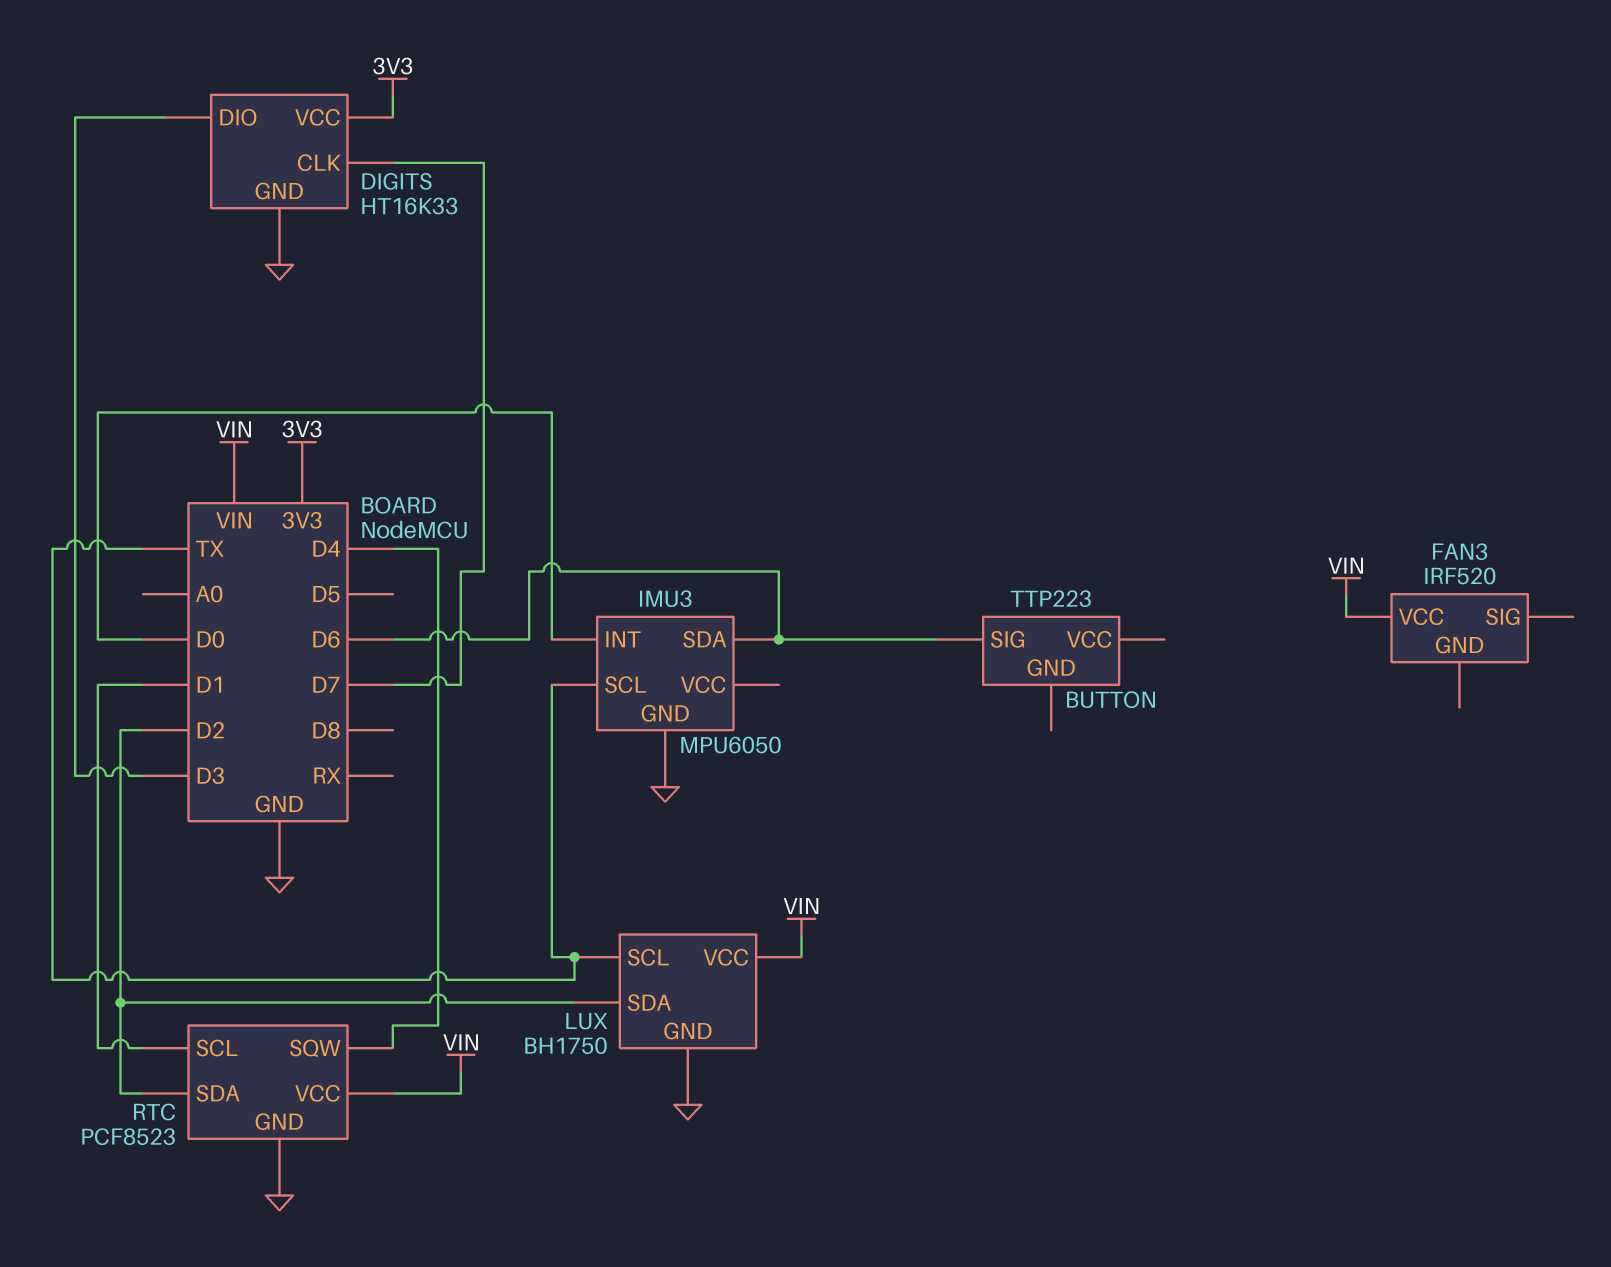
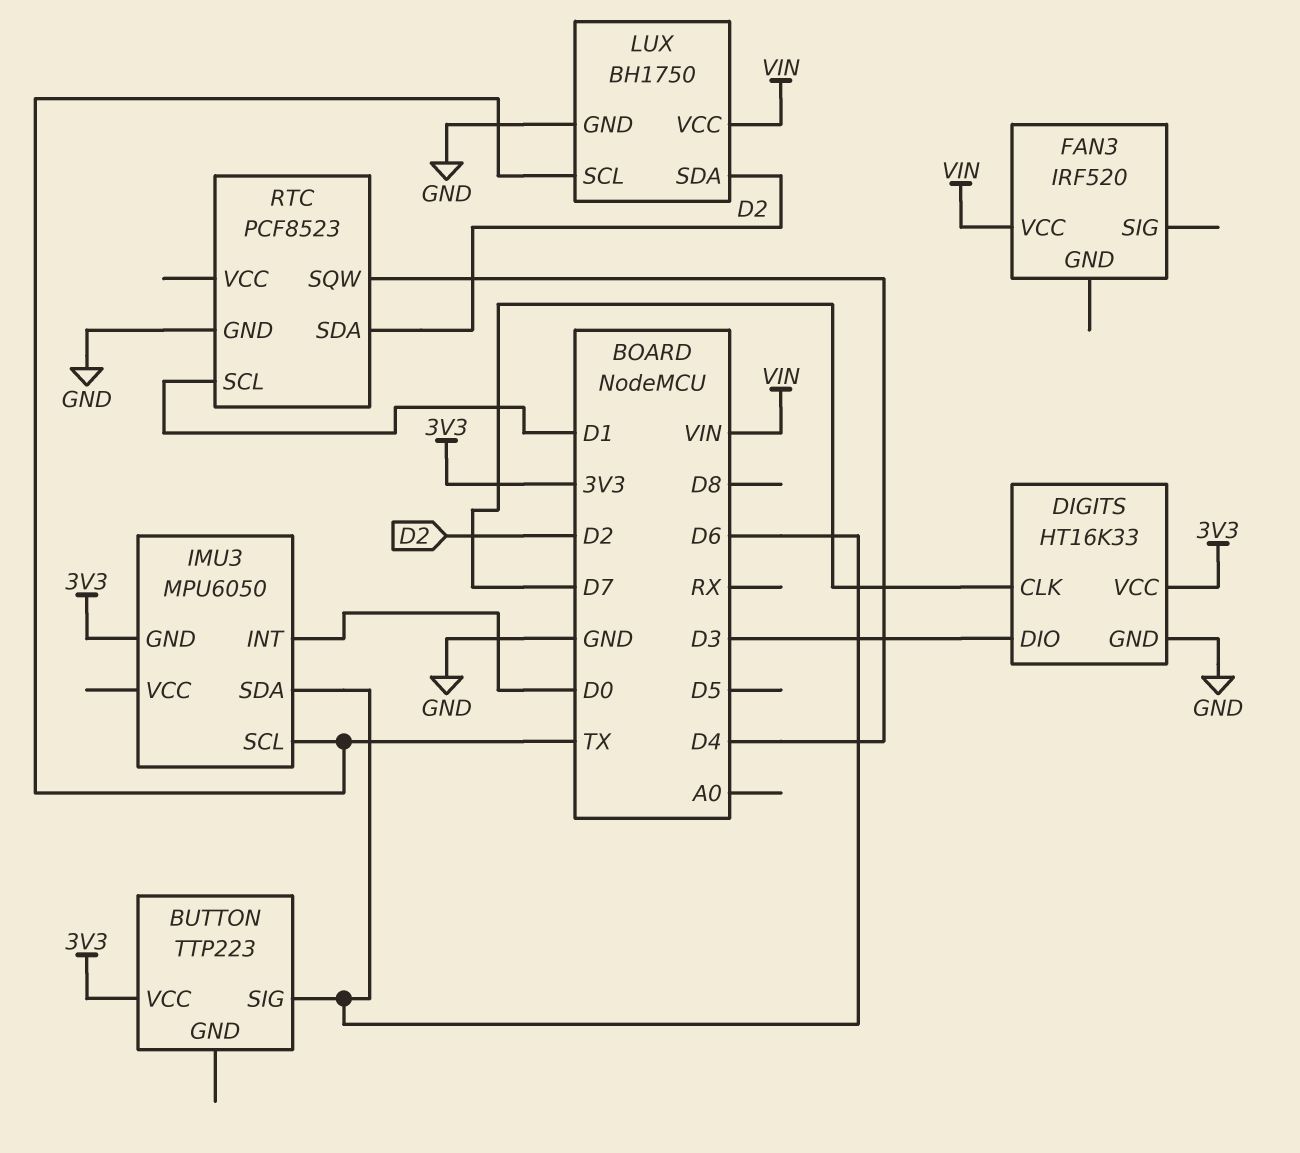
BUTTON pin VCC: none -> 3V3
IMU3 pin GND: GND -> 3V3
RTC pin VCC: VIN -> none

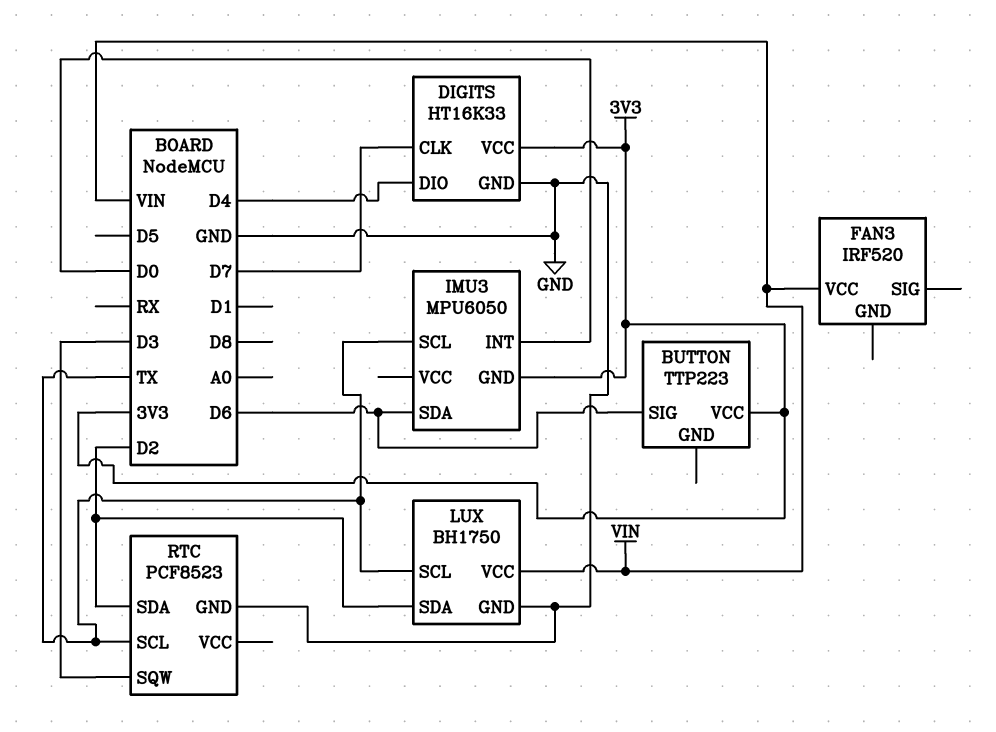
DIGITS pin DIO: D3 -> D4
RTC pin SCL: D1 -> TX
RTC pin SQW: D4 -> D3

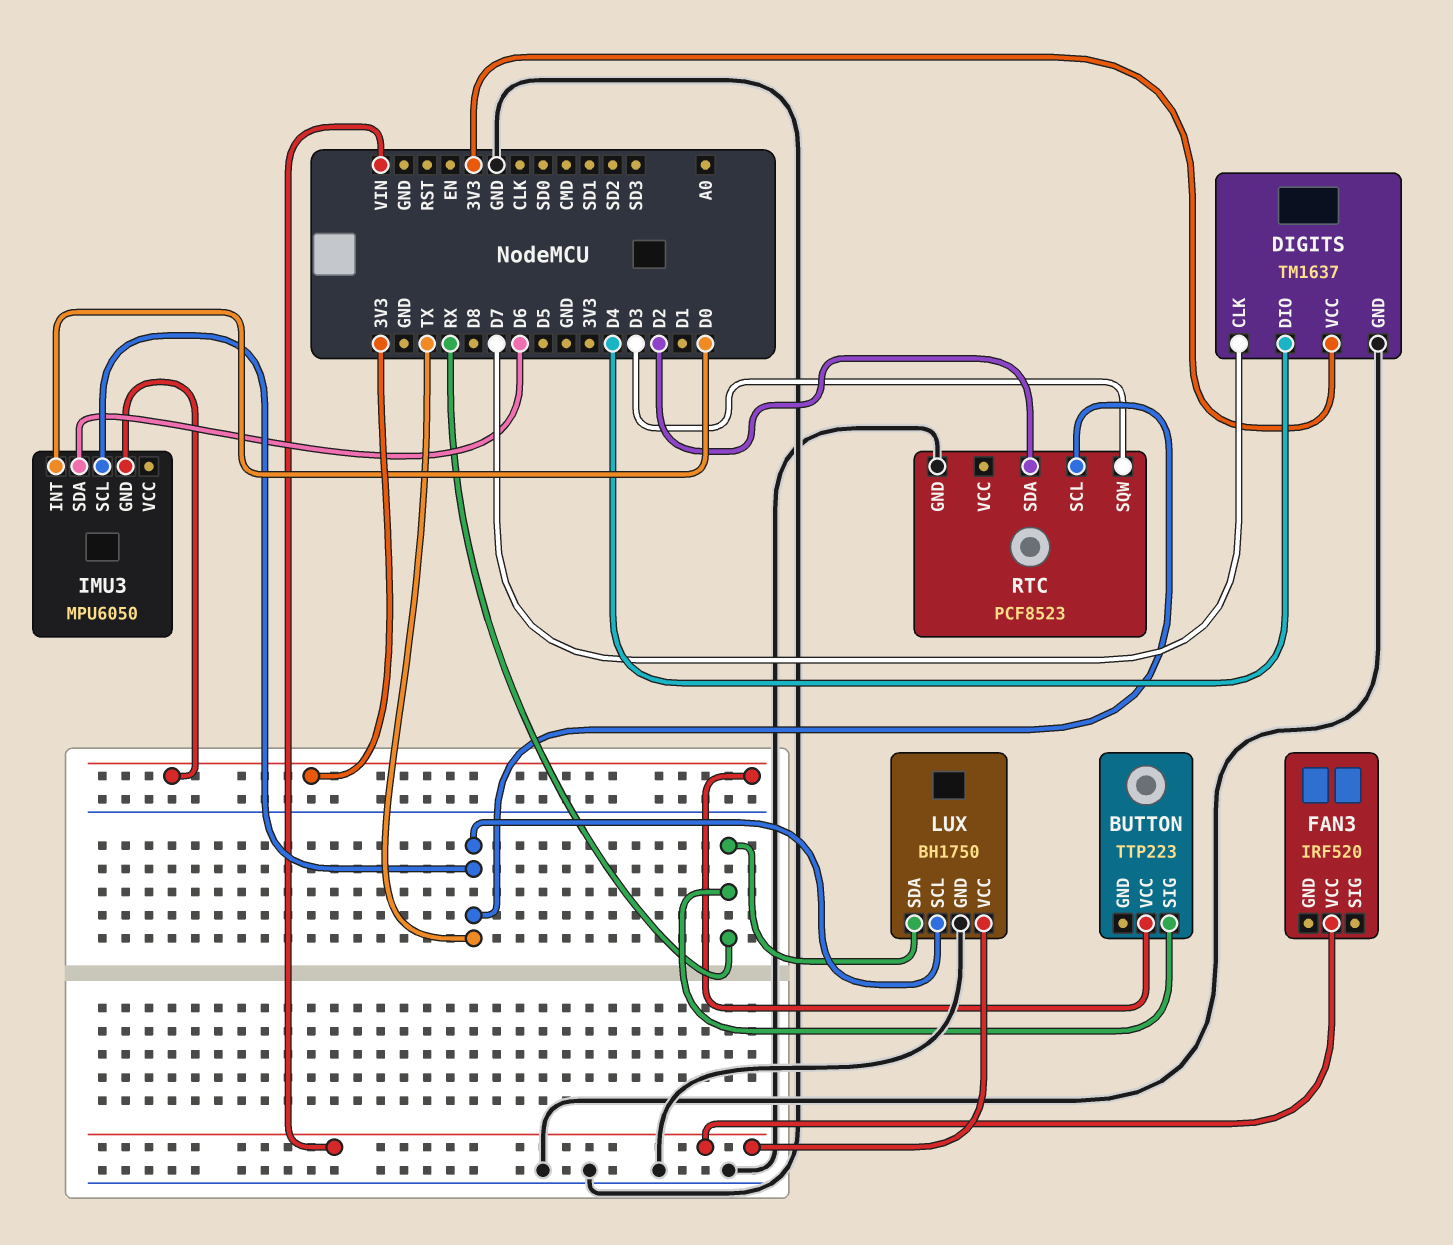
BUTTON pin SIG: D6 -> RX
DIGITS: HT16K33 -> TM1637
LUX pin SDA: D2 -> RX

